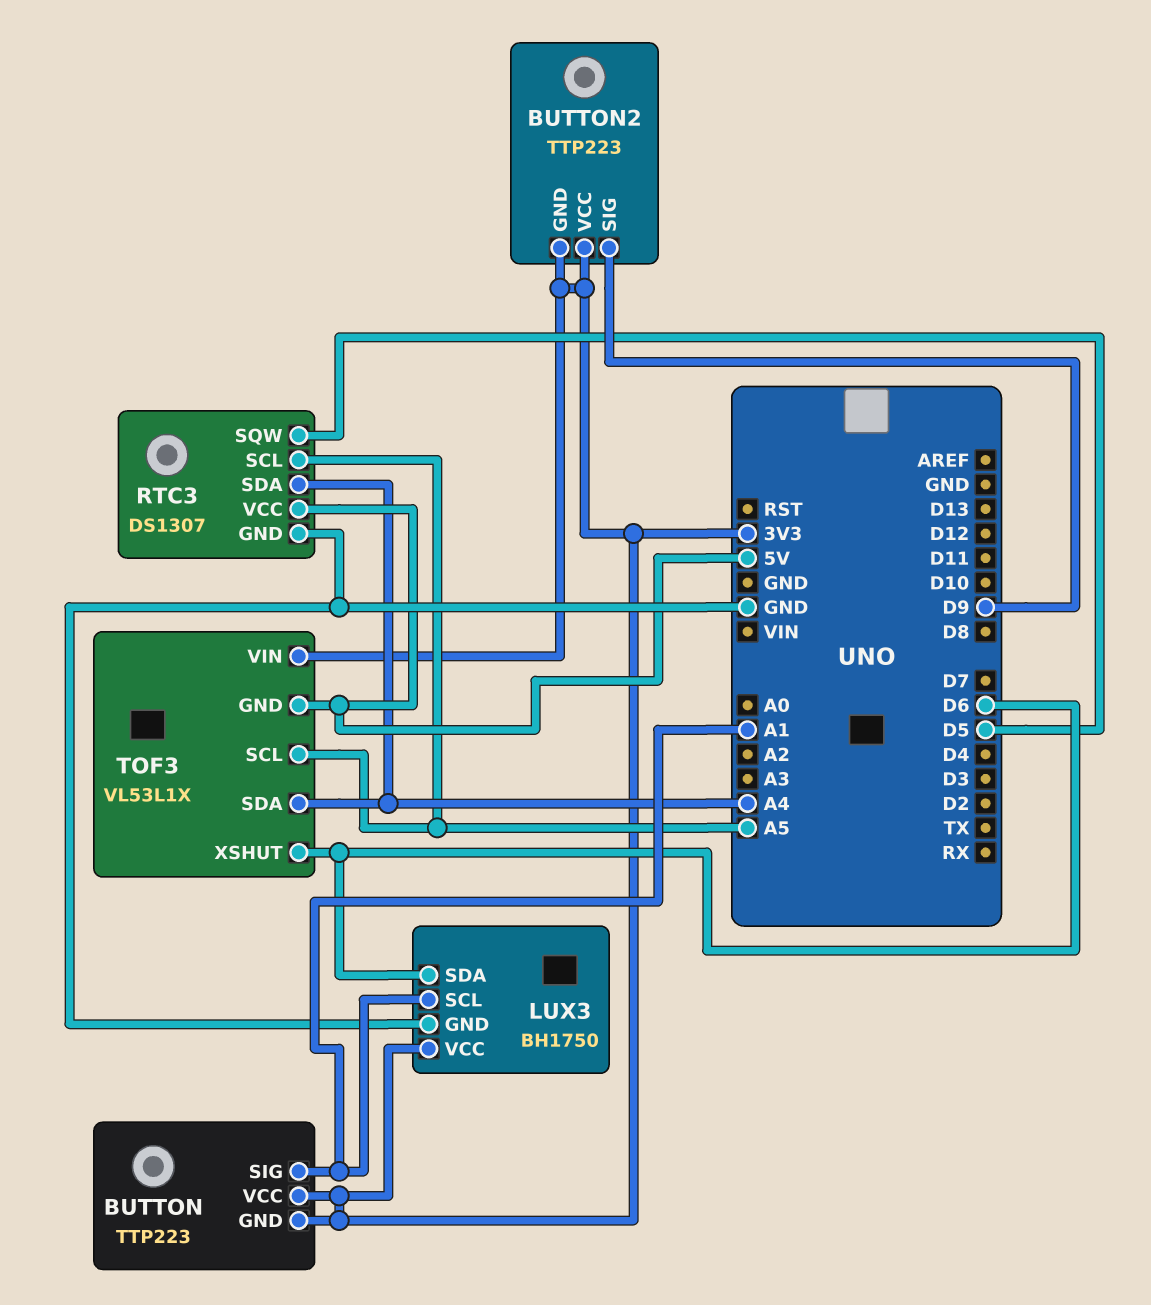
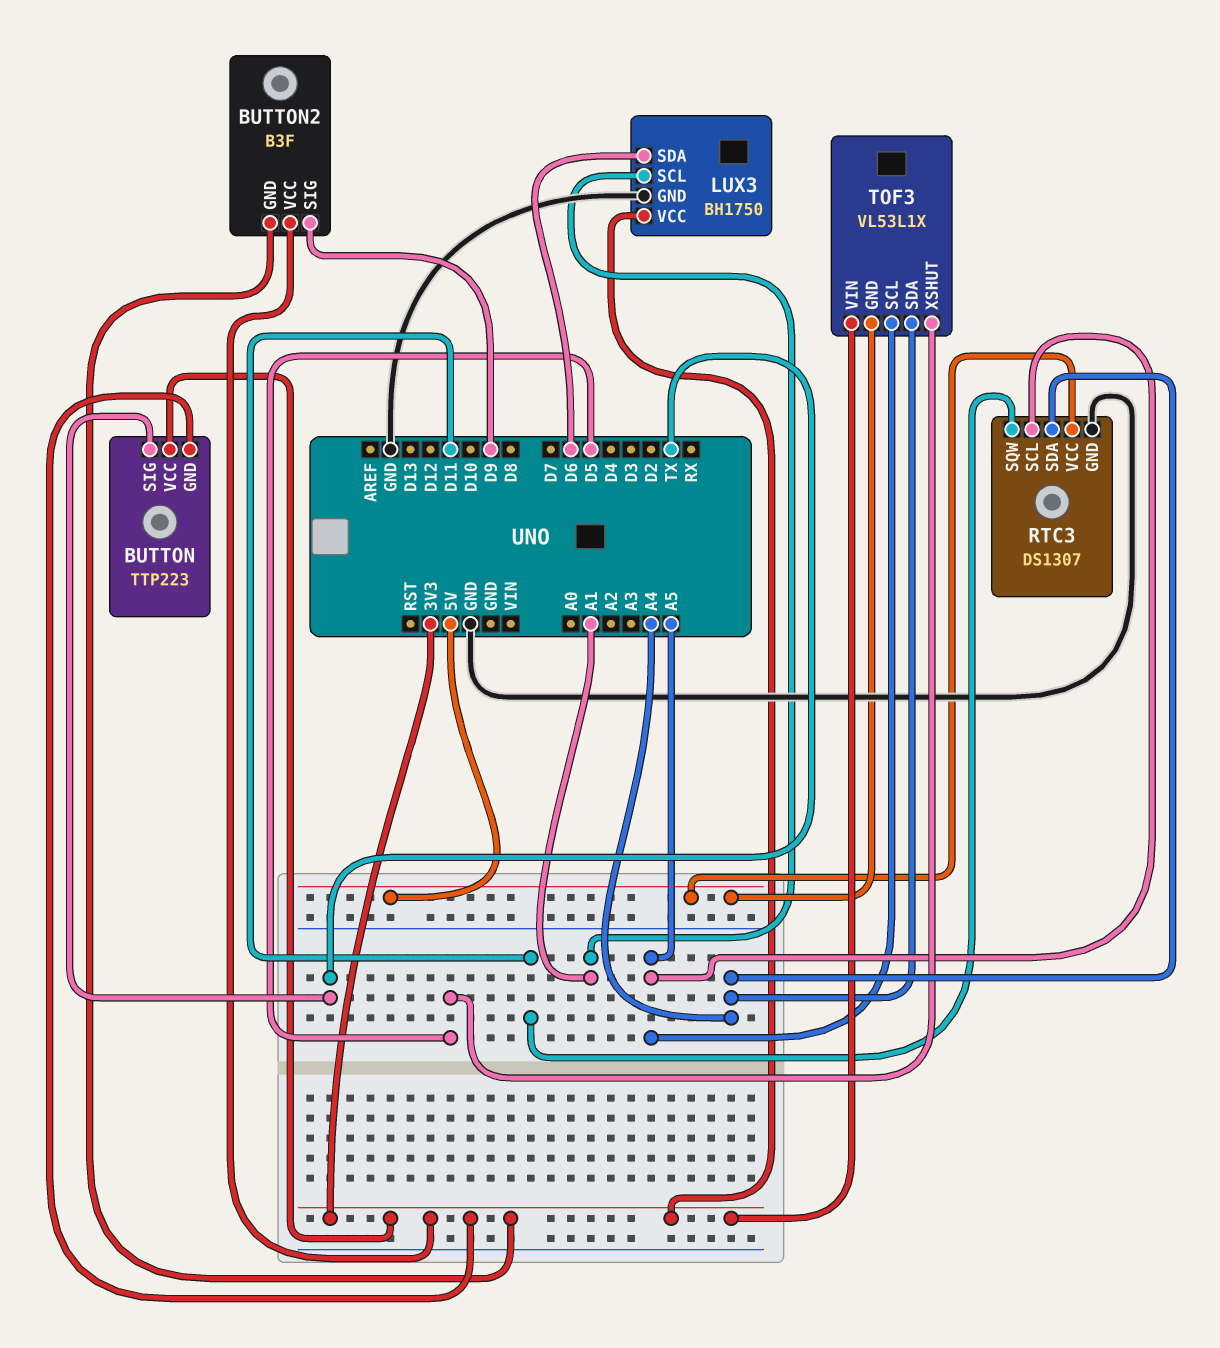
BUTTON pin SIG: A1 -> TX
BUTTON2: TTP223 -> B3F
RTC3 pin SQW: D5 -> D11
TOF3 pin XSHUT: D6 -> D5

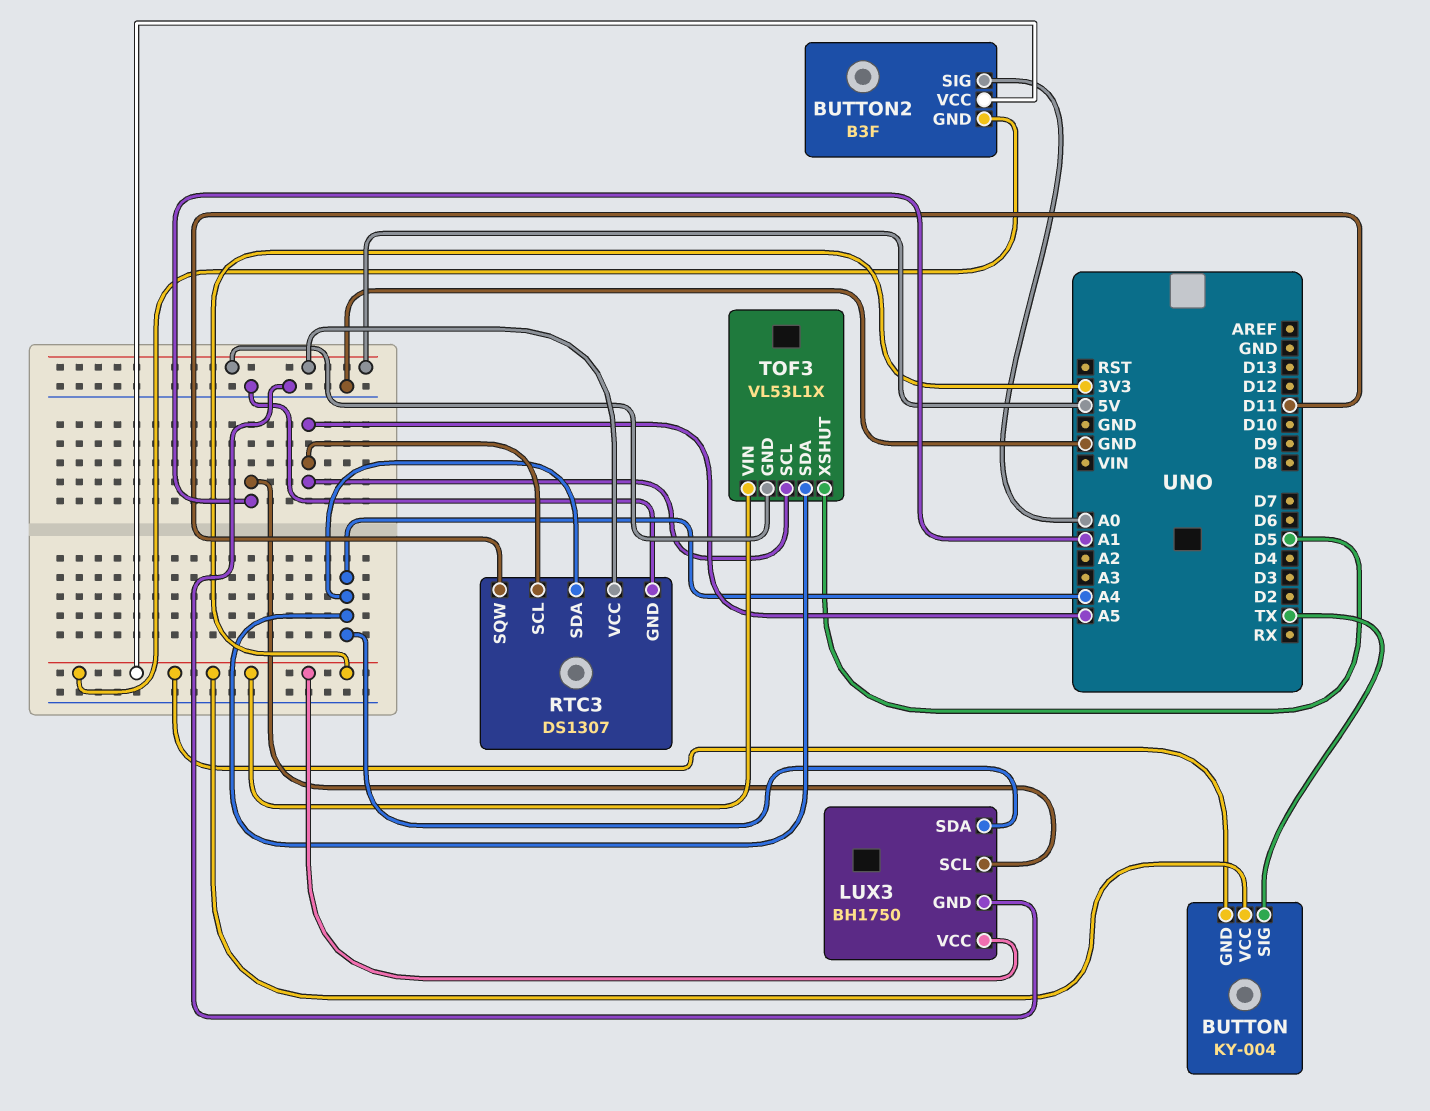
BUTTON: TTP223 -> KY-004
BUTTON2 pin SIG: D9 -> A0
LUX3 pin SDA: D6 -> A4

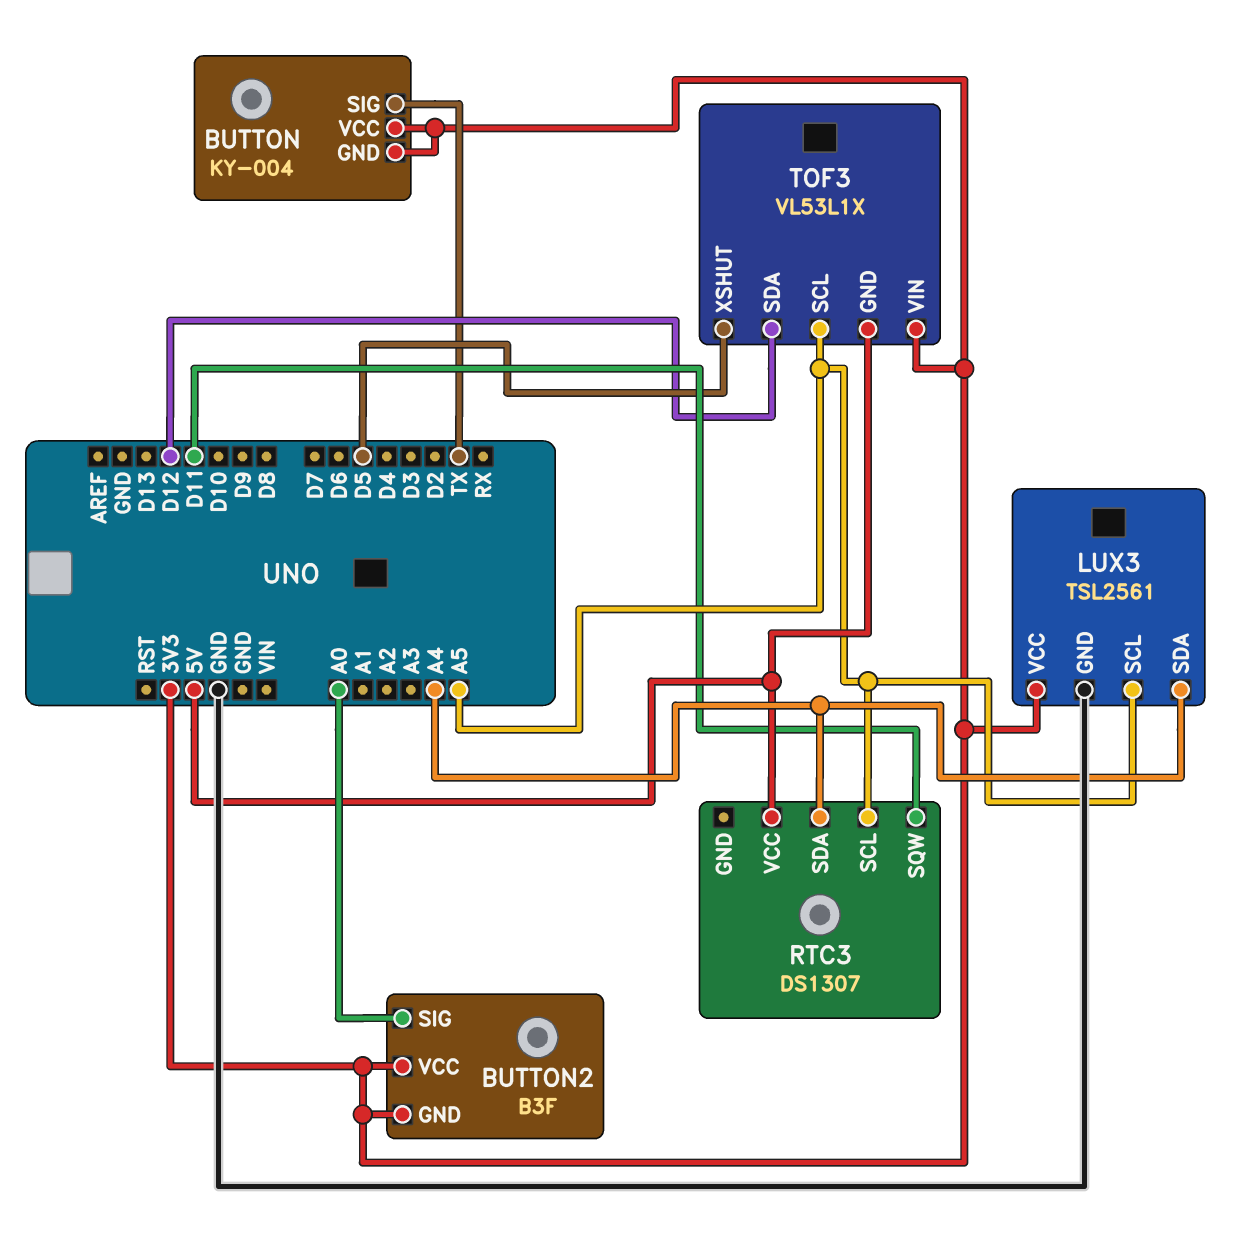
LUX3: BH1750 -> TSL2561
LUX3 pin SCL: A1 -> A5
RTC3 pin GND: GND -> none
TOF3 pin SDA: A4 -> D12

